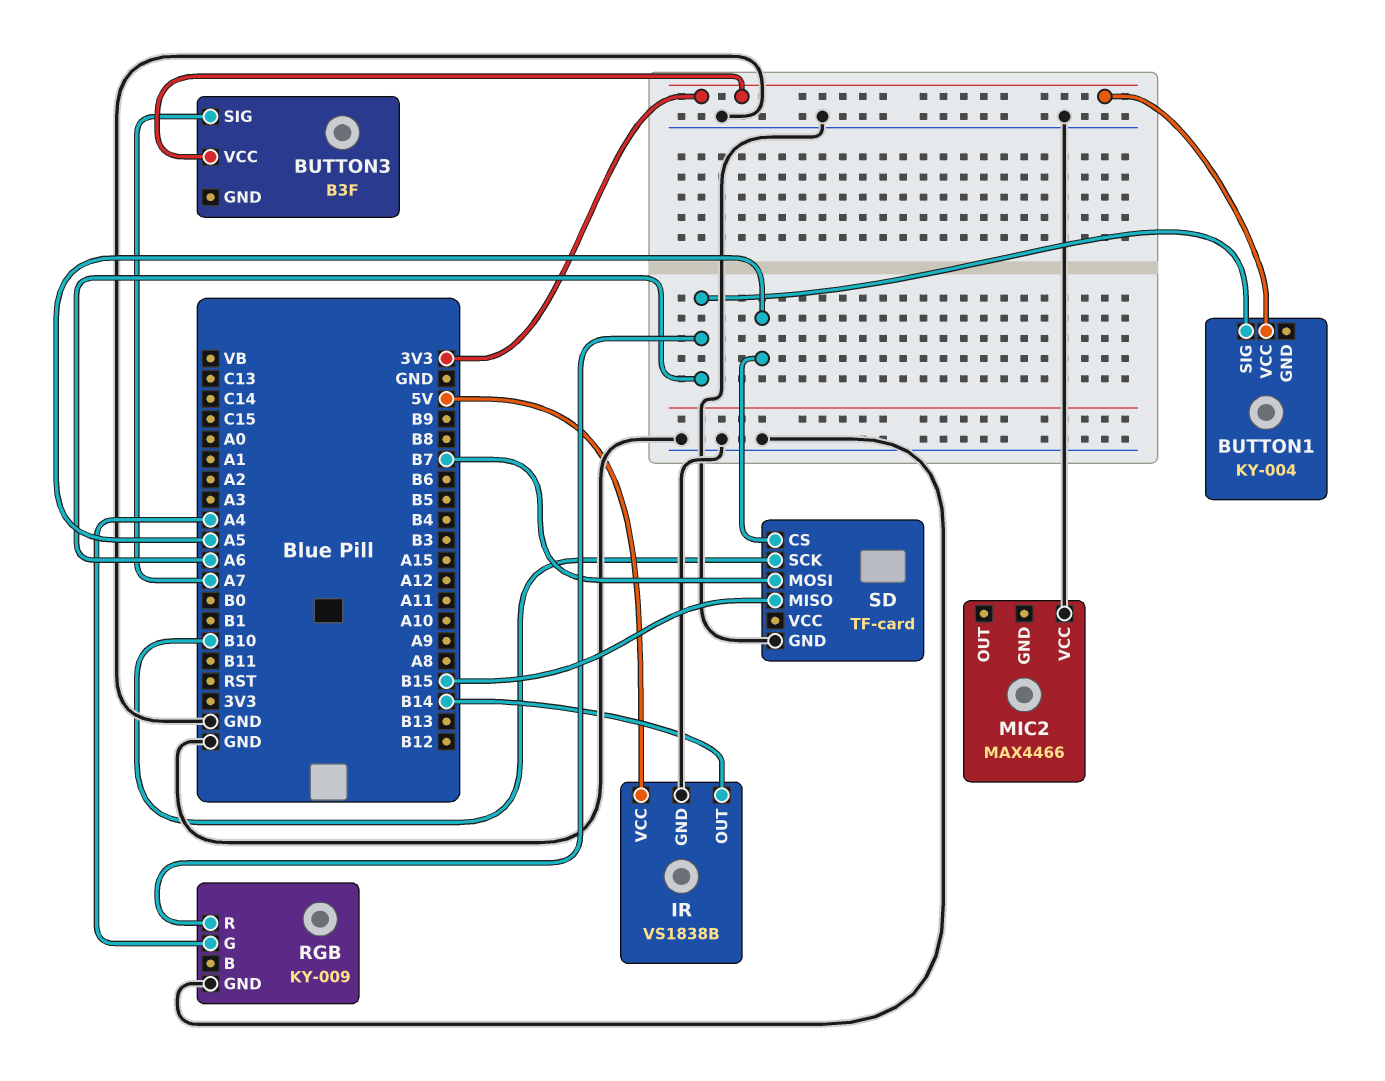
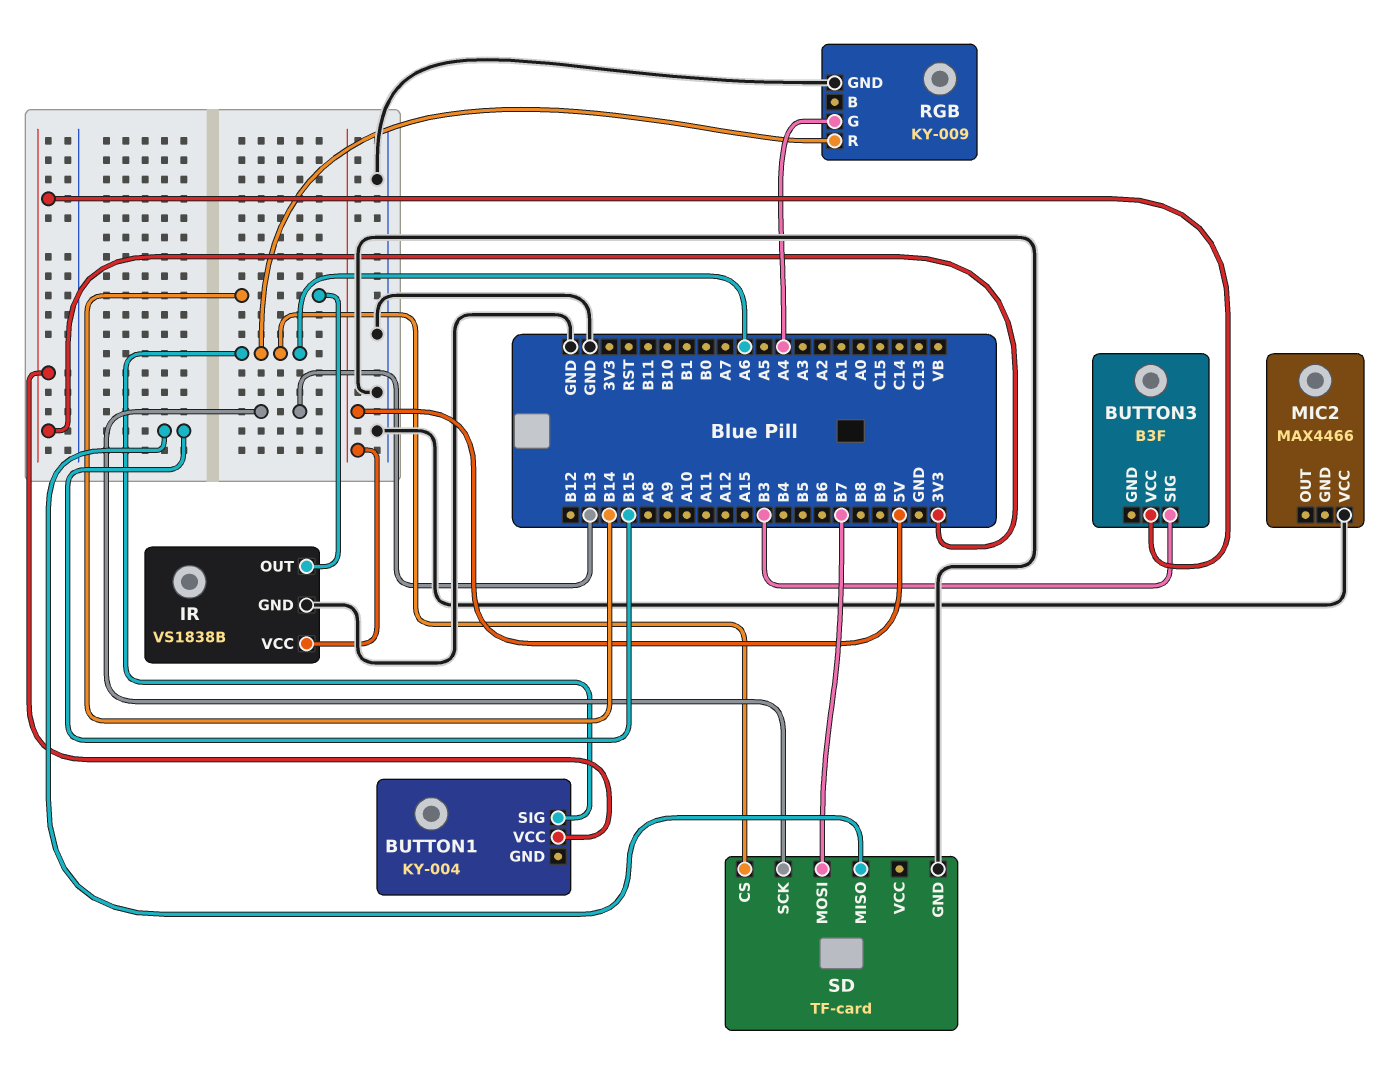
BUTTON3 pin SIG: A7 -> B3
SD pin CS: A5 -> A6
SD pin SCK: B10 -> B13

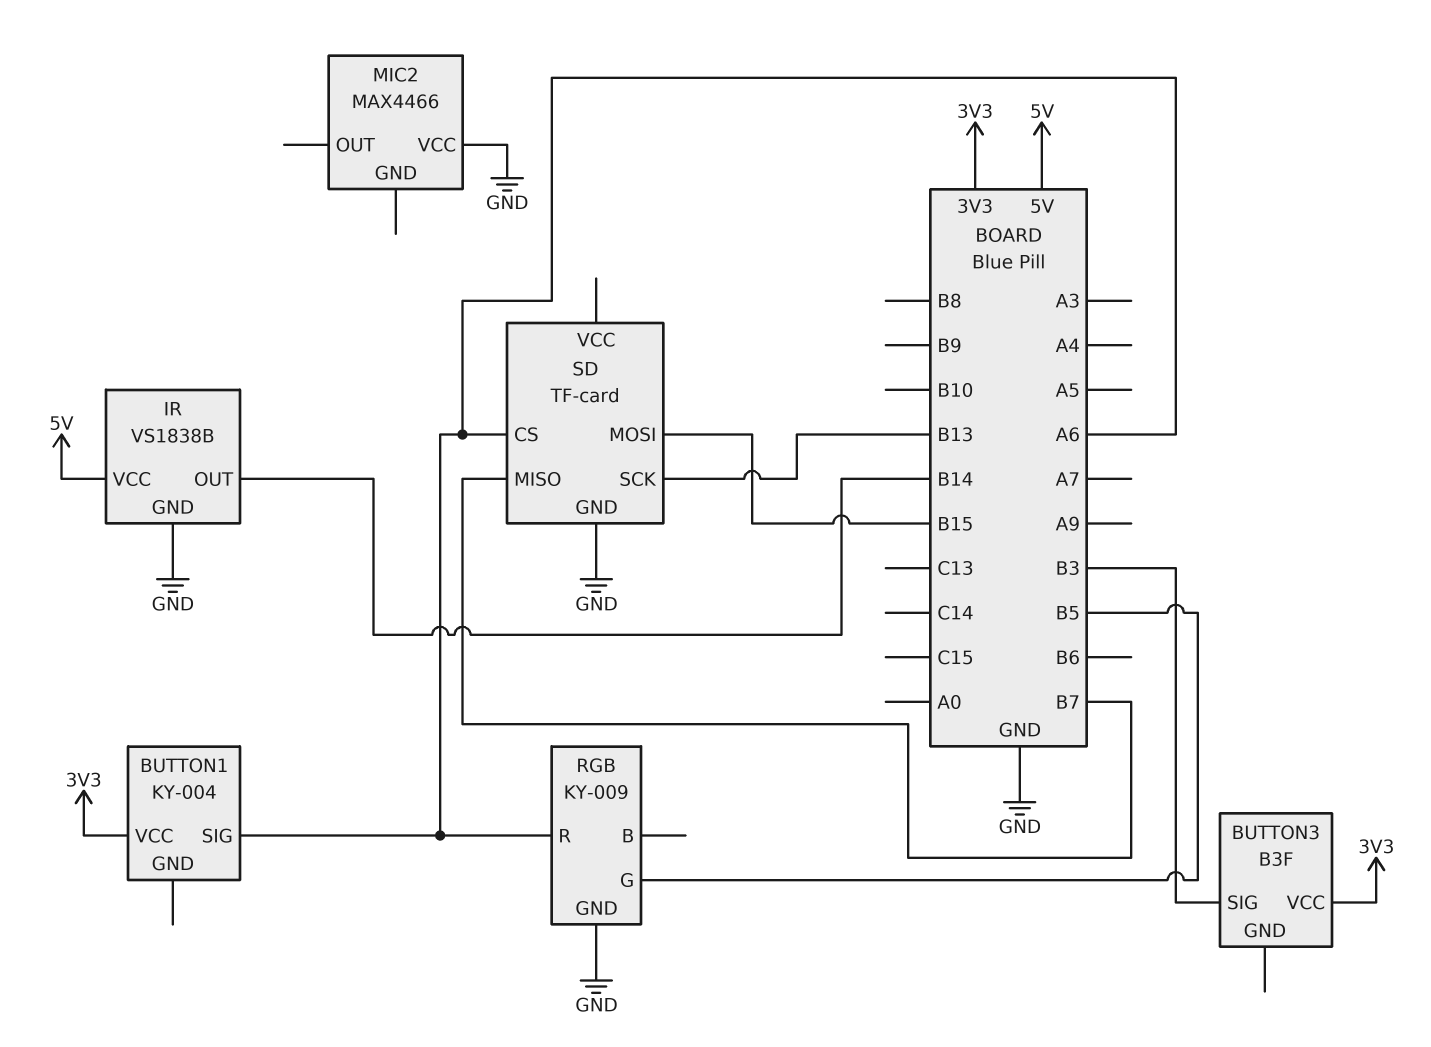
RGB pin G: A4 -> B5
SD pin MISO: B15 -> B7
SD pin MOSI: B7 -> B15

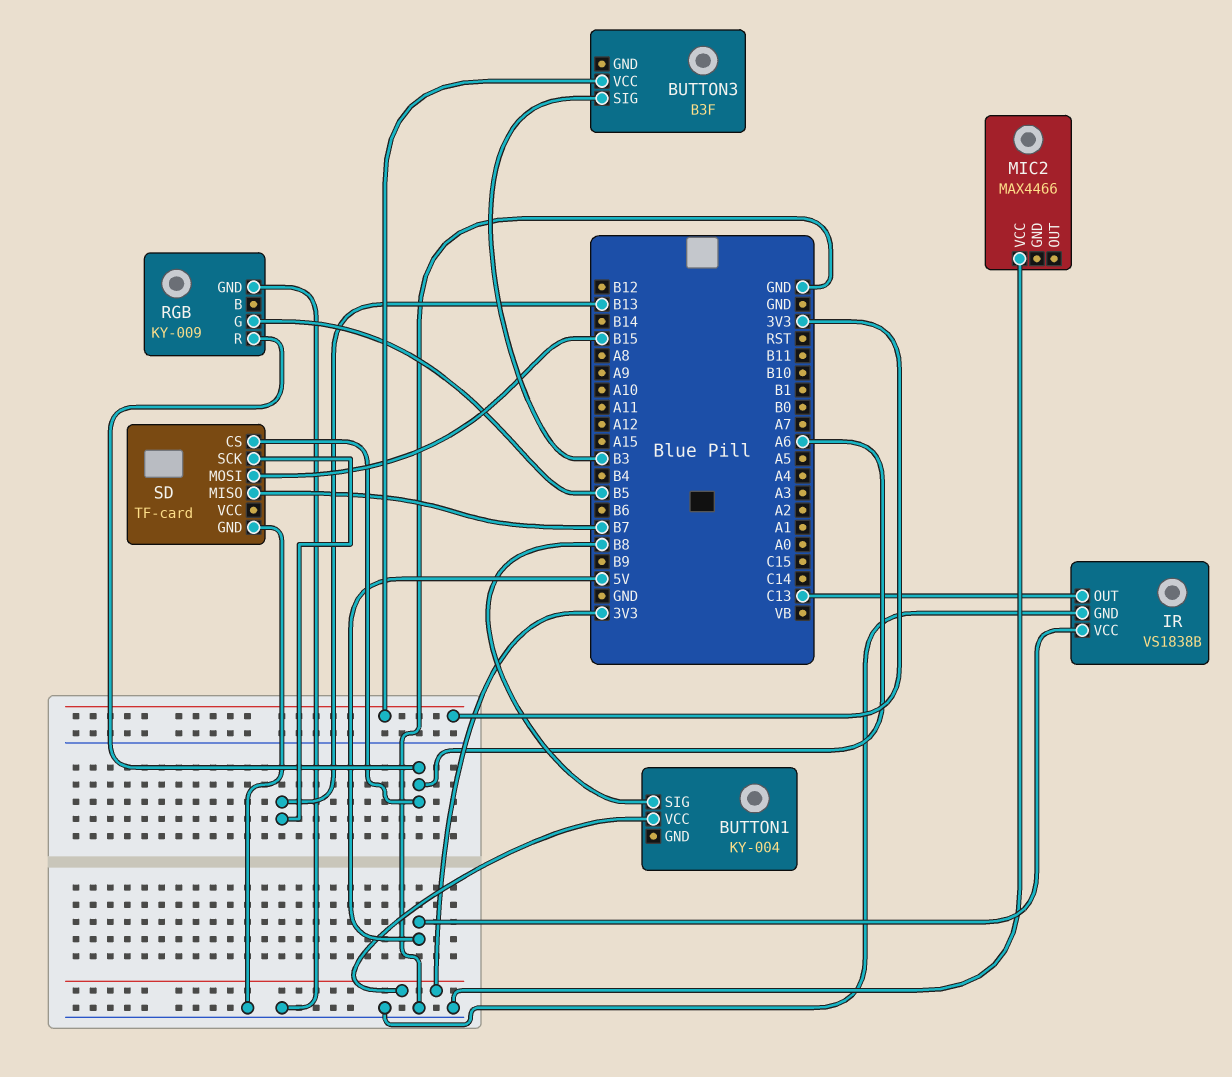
BUTTON1 pin SIG: A6 -> B8
IR pin OUT: B14 -> C13

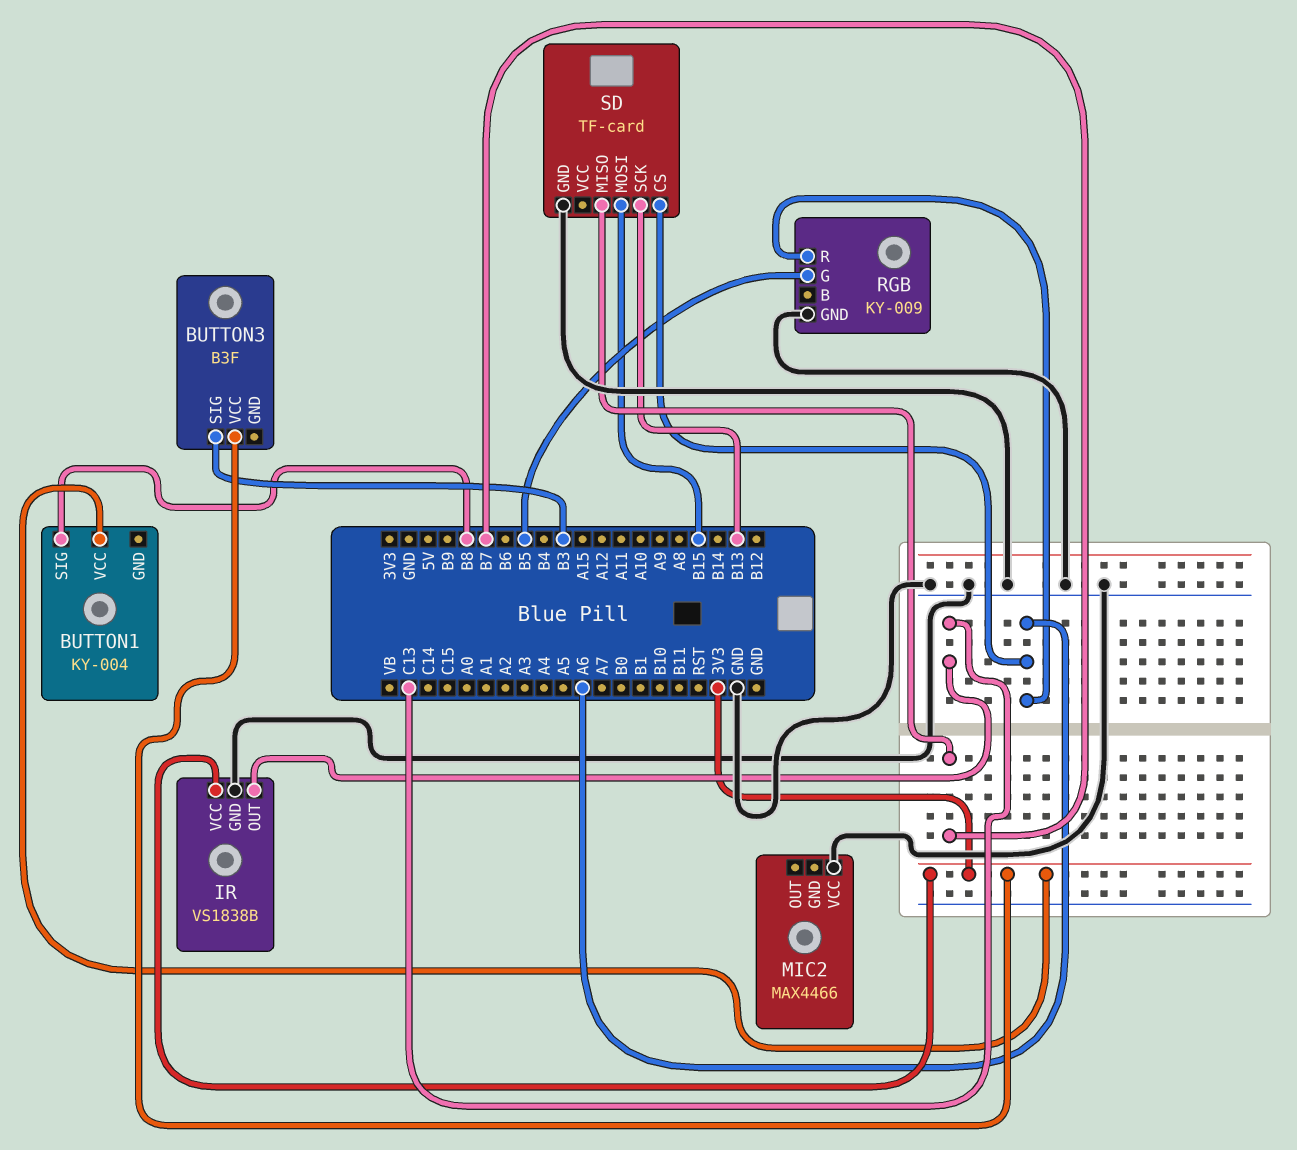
IR pin VCC: 5V -> 3V3

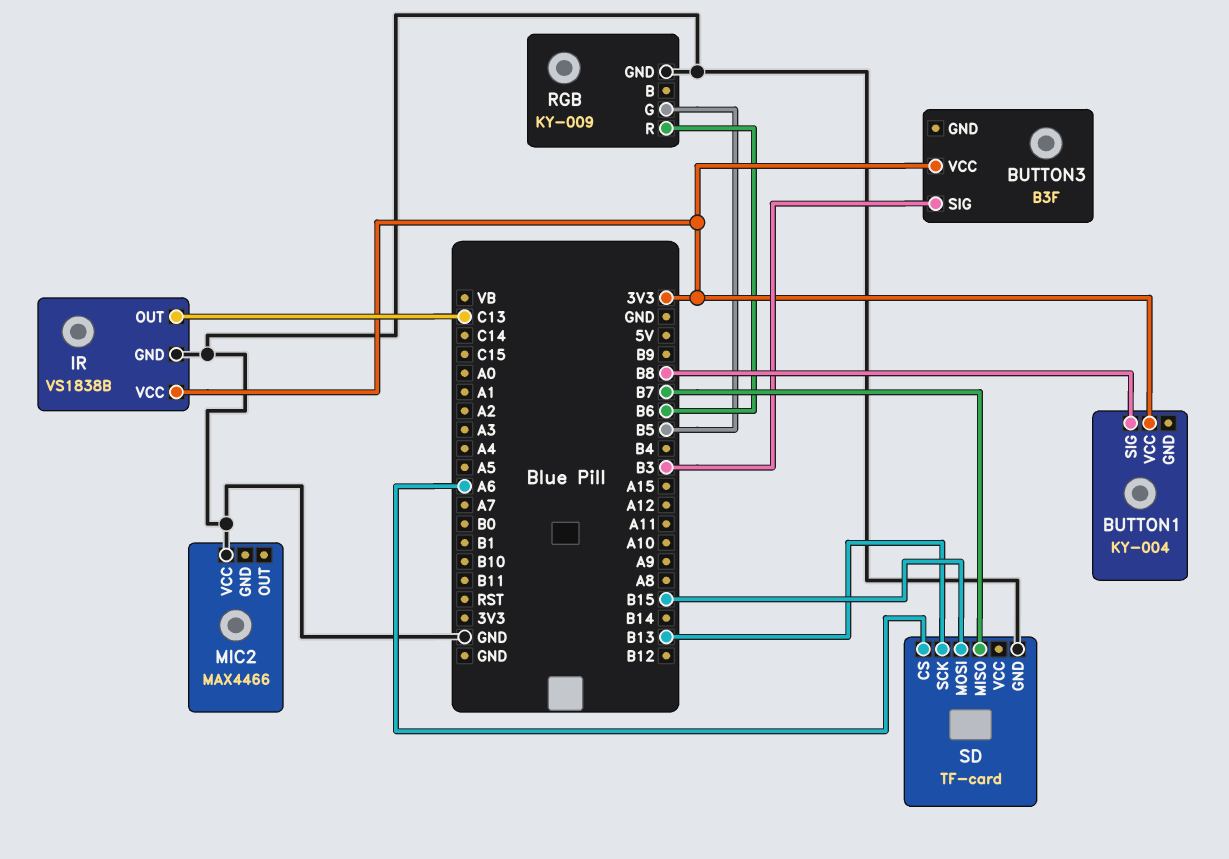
RGB pin R: A6 -> B6

